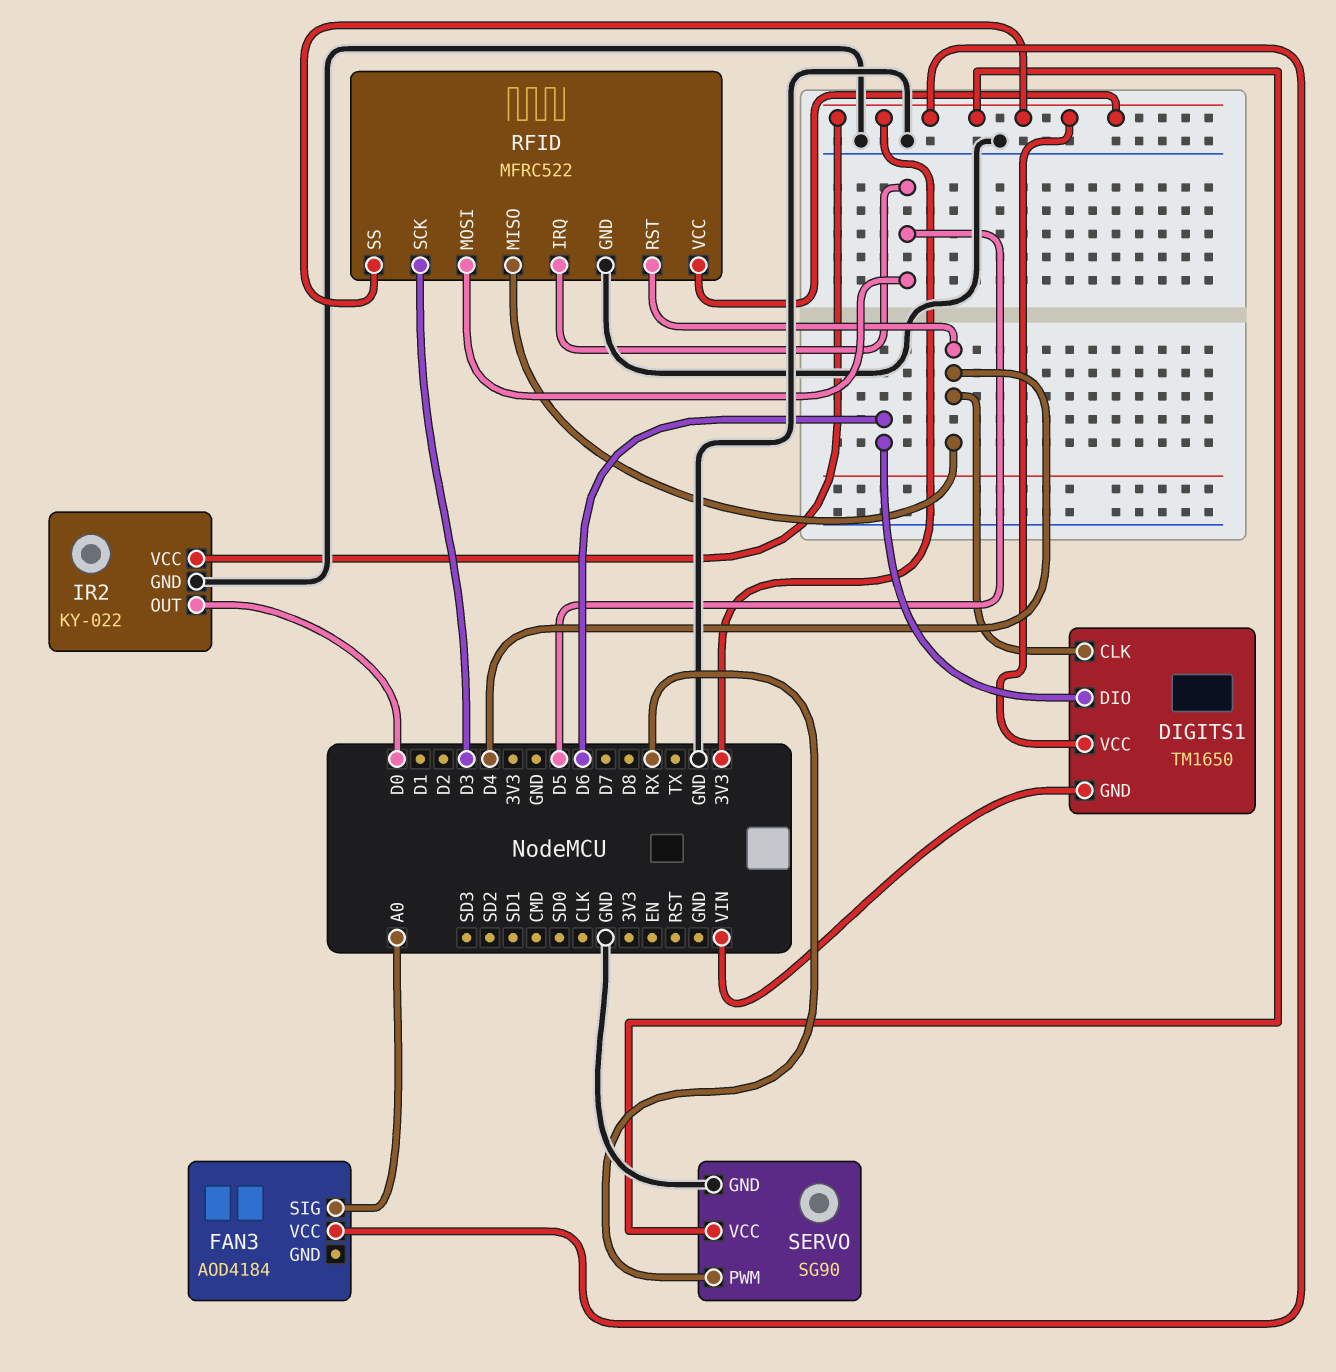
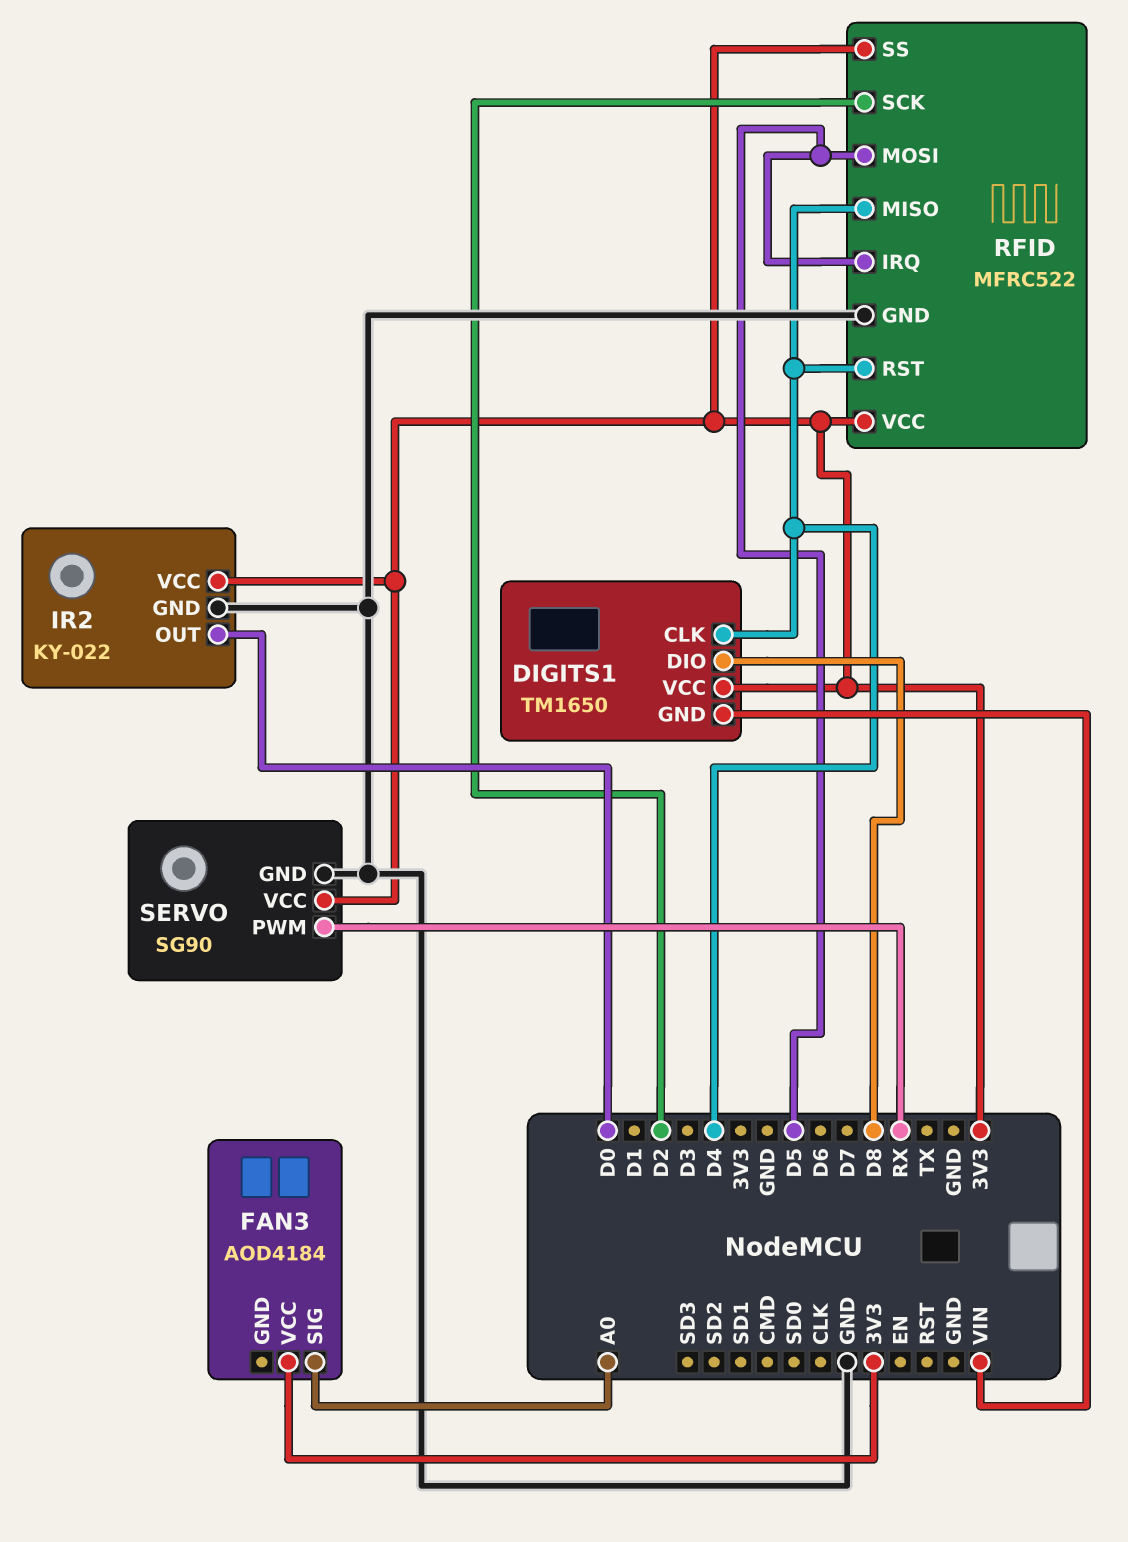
DIGITS1 pin DIO: D6 -> D8
RFID pin SCK: D3 -> D2

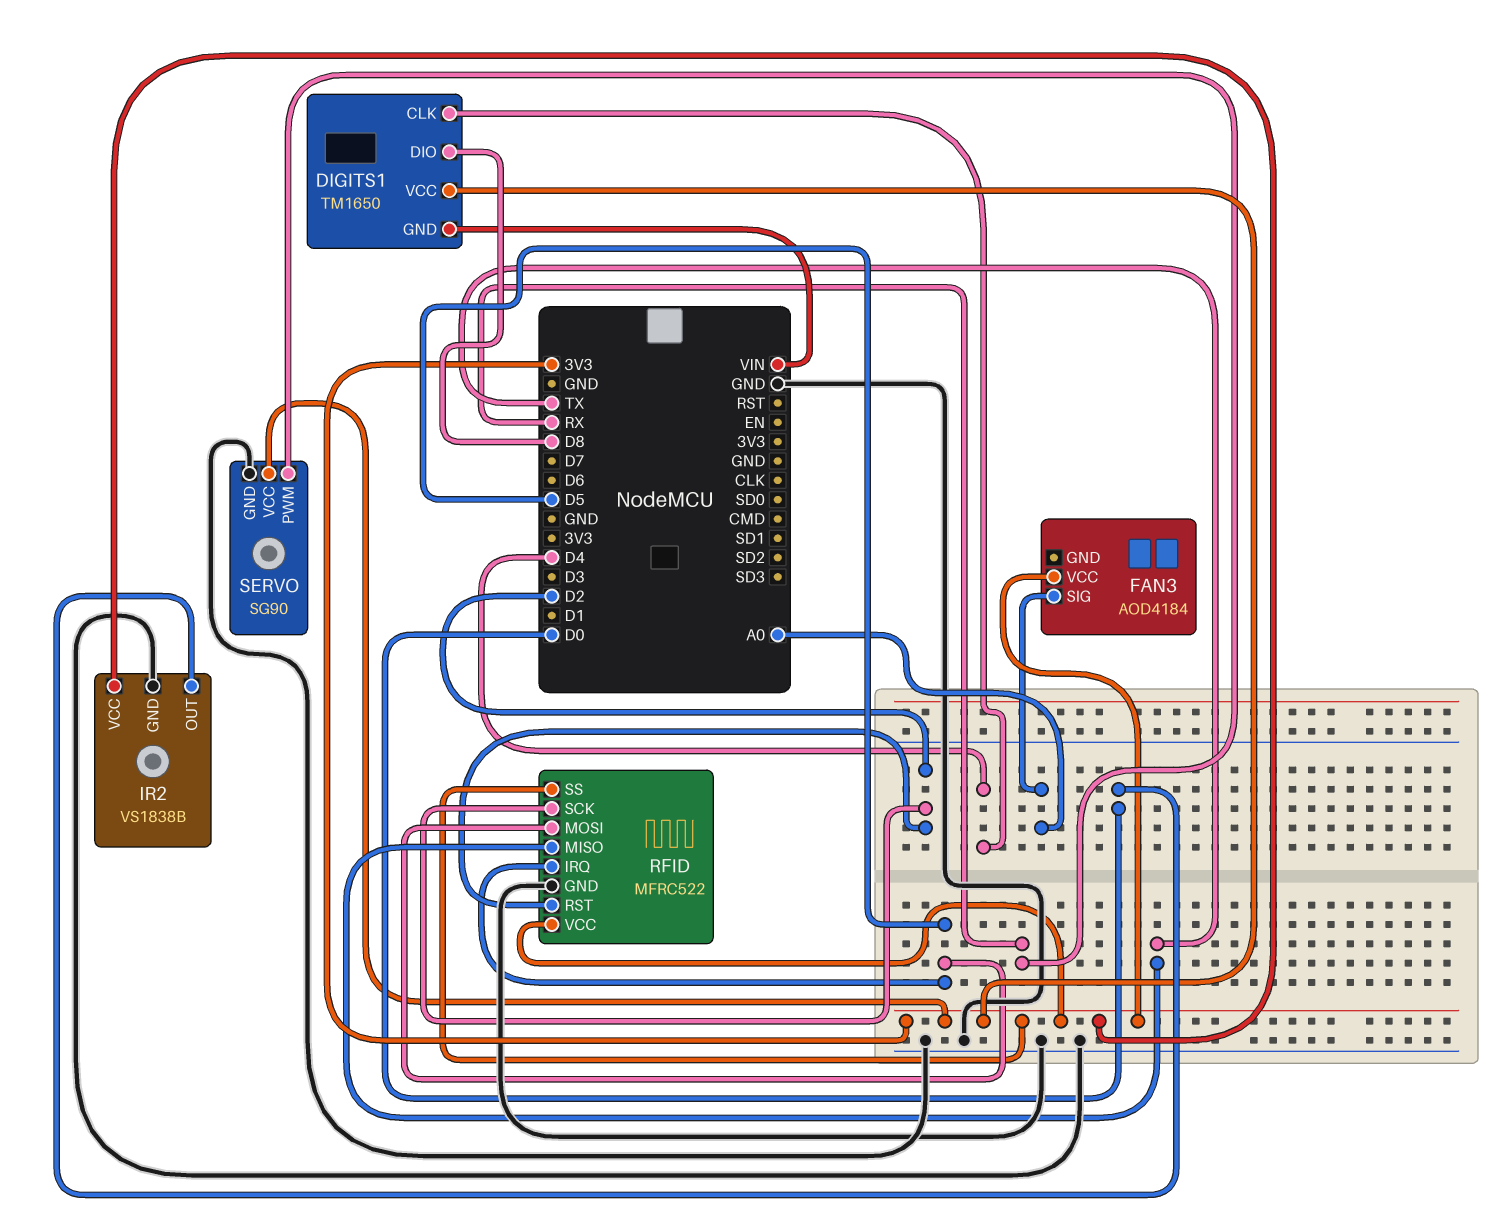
IR2: KY-022 -> VS1838B
RFID pin MISO: D4 -> TX
RFID pin RST: D4 -> D2

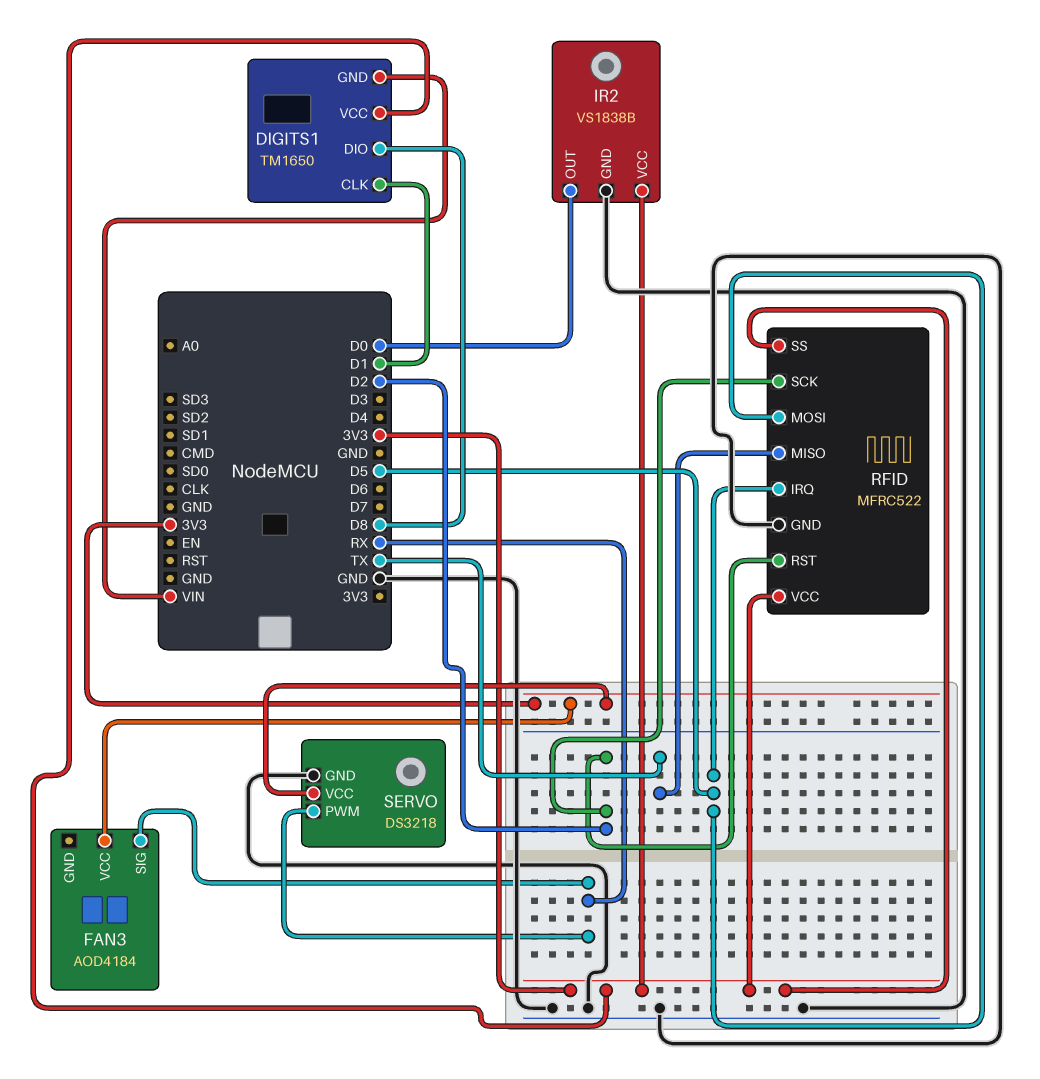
DIGITS1 pin CLK: D4 -> D1
FAN3 pin SIG: A0 -> RX
SERVO: SG90 -> DS3218

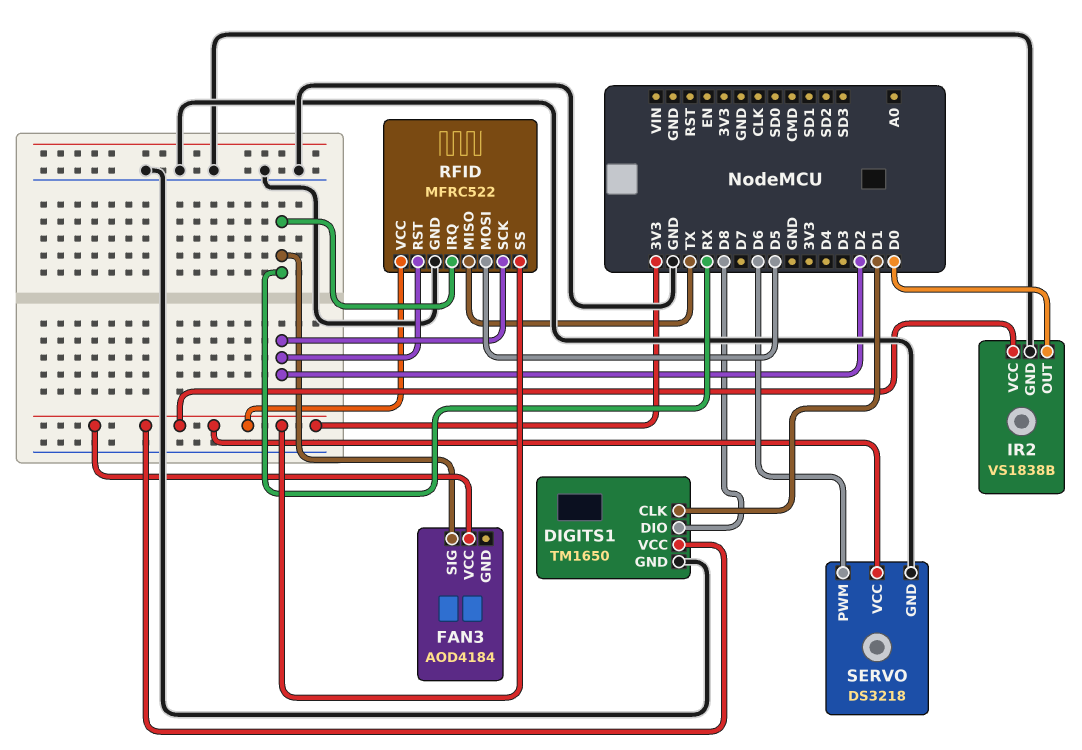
DIGITS1 pin GND: VIN -> GND
RFID pin IRQ: D5 -> RX
SERVO pin PWM: RX -> D6

